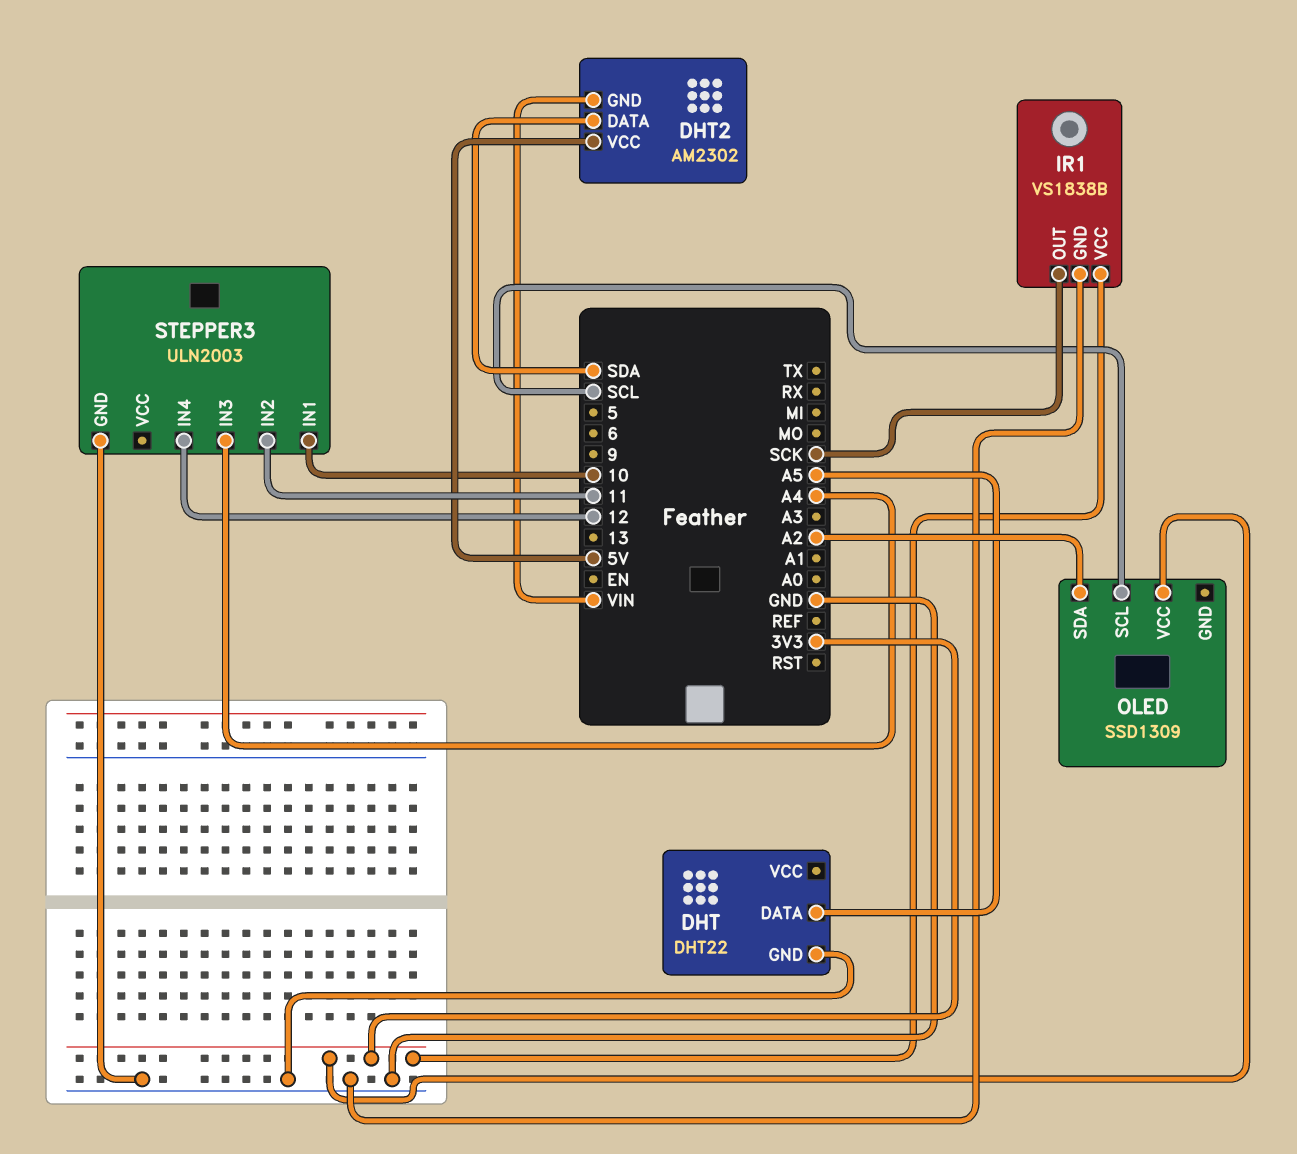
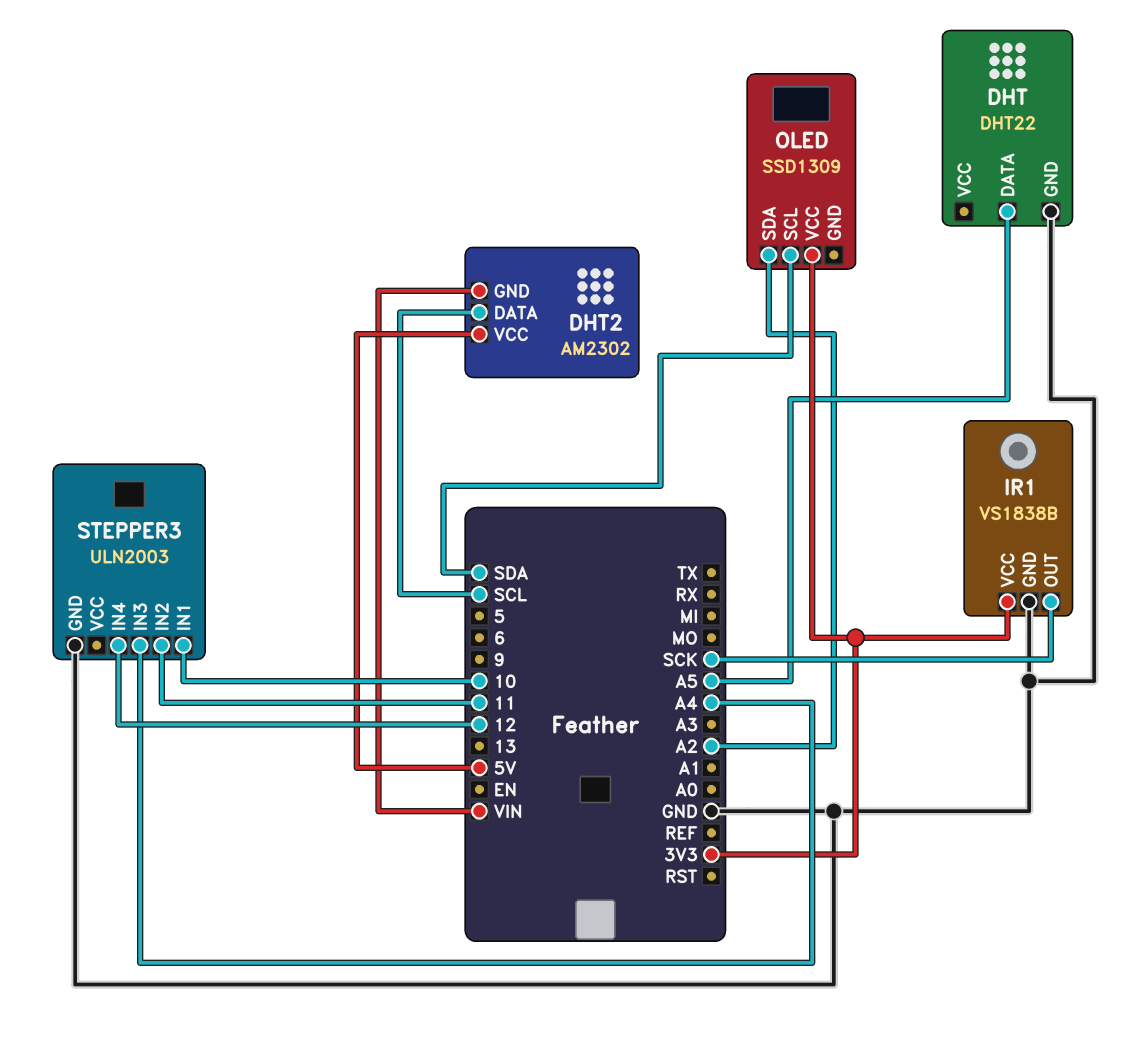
DHT2 pin DATA: SDA -> SCL
OLED pin SCL: SCL -> SDA

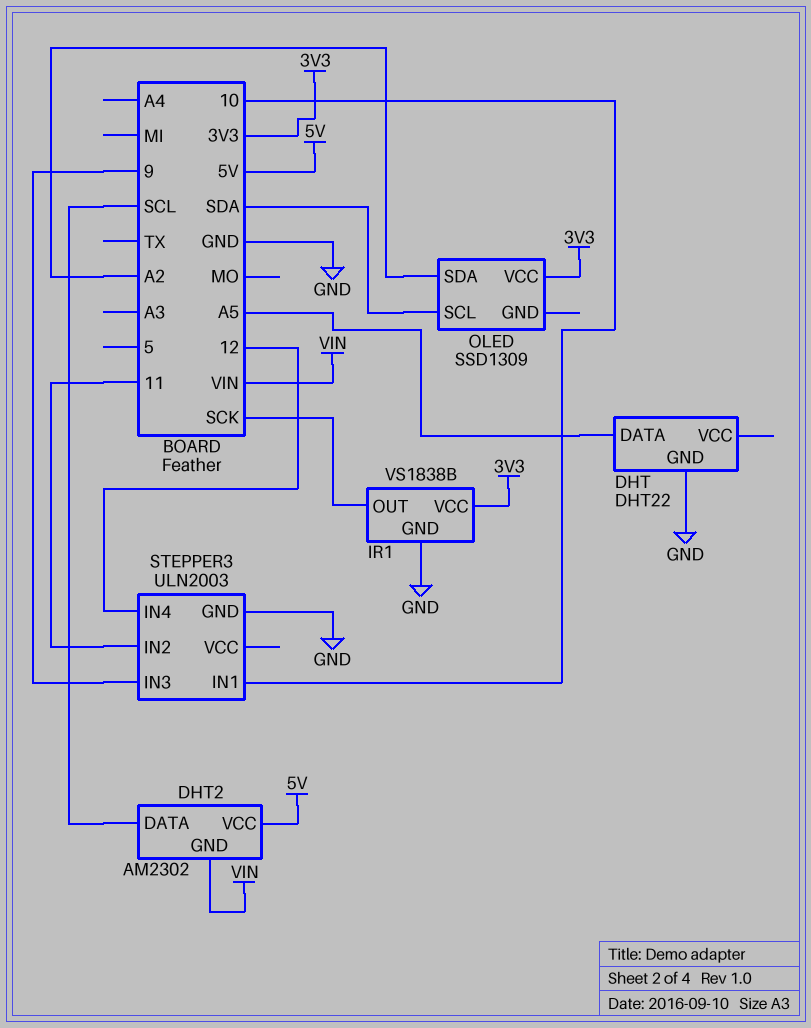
STEPPER3 pin IN3: A4 -> 9

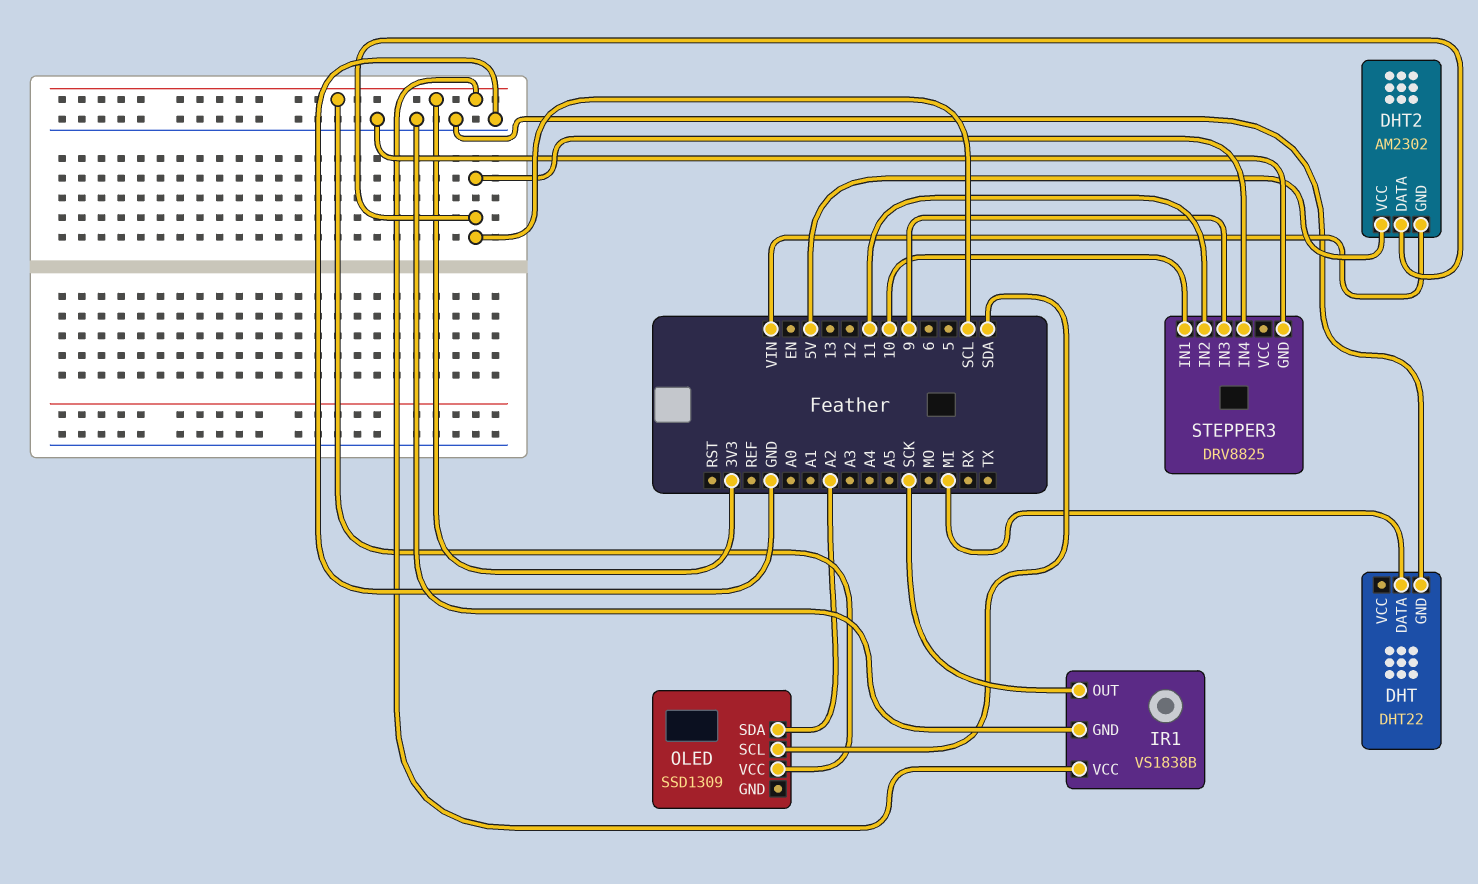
DHT pin DATA: A5 -> MI
STEPPER3: ULN2003 -> DRV8825
STEPPER3 pin IN4: 12 -> SCL

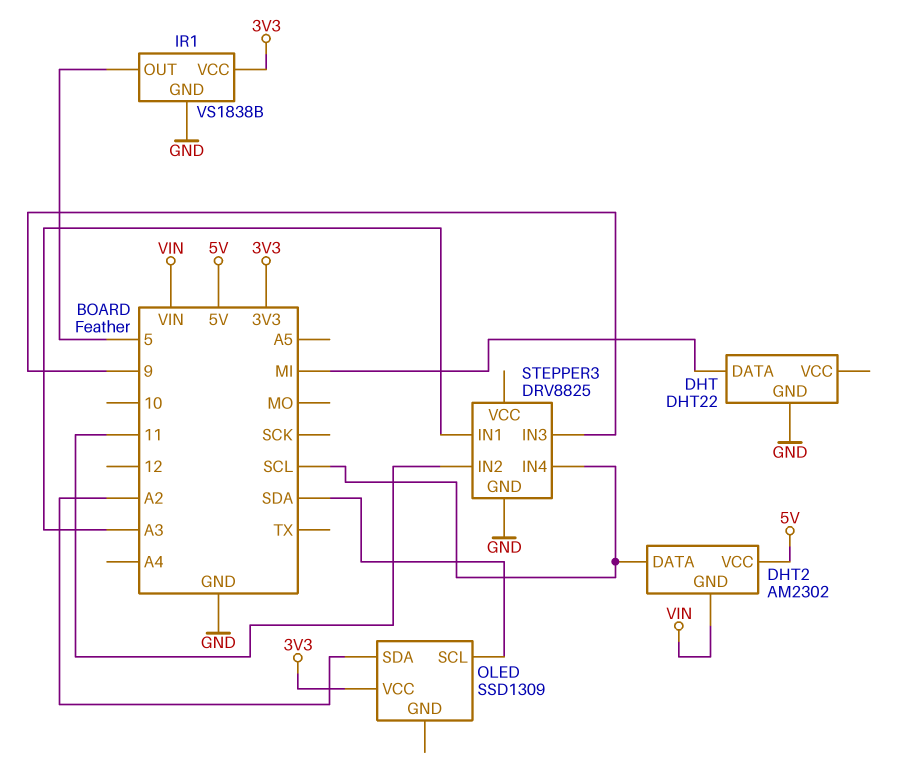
IR1 pin OUT: SCK -> 5
STEPPER3 pin IN1: 10 -> A3

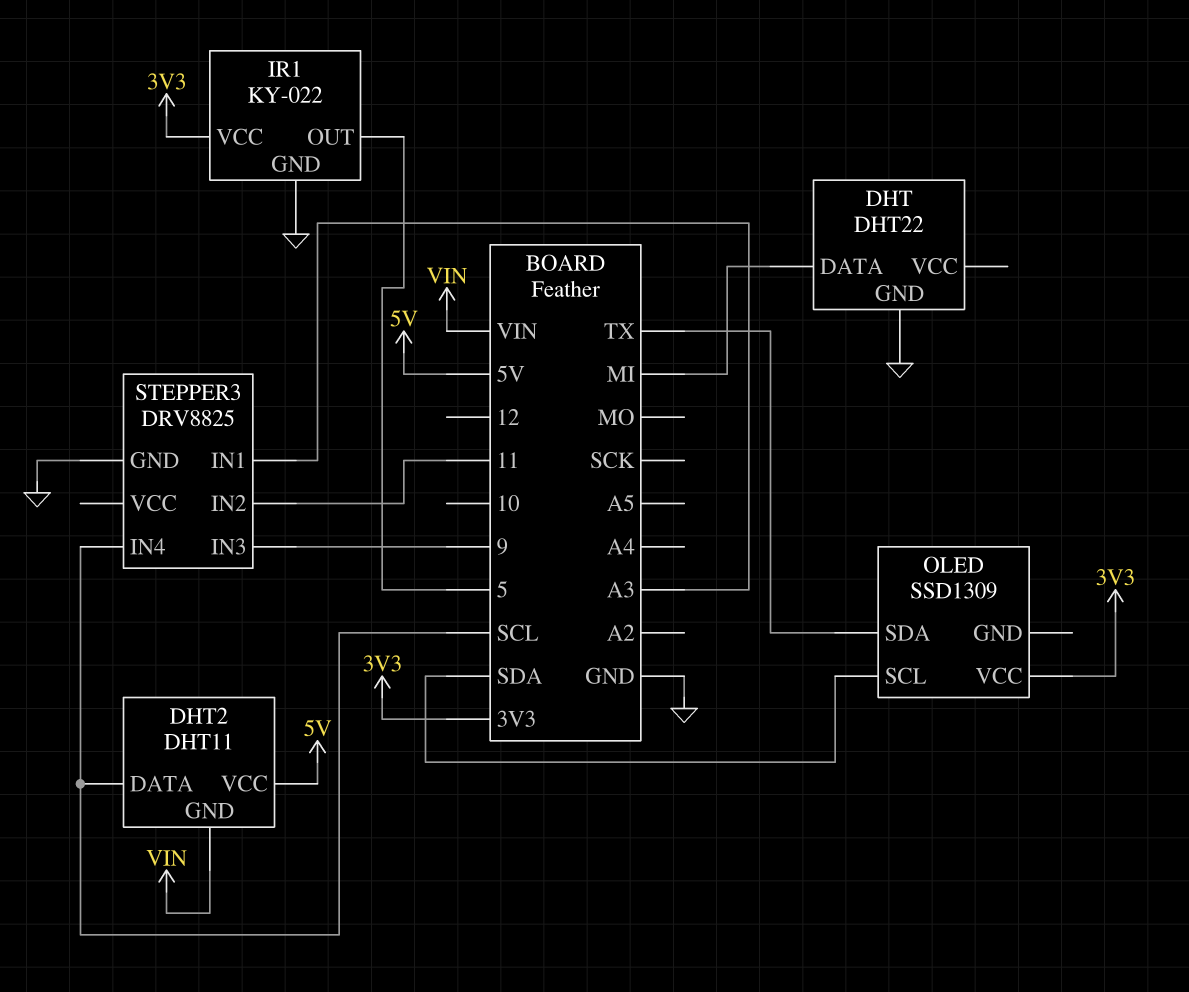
DHT2: AM2302 -> DHT11
IR1: VS1838B -> KY-022
OLED pin SDA: A2 -> TX

